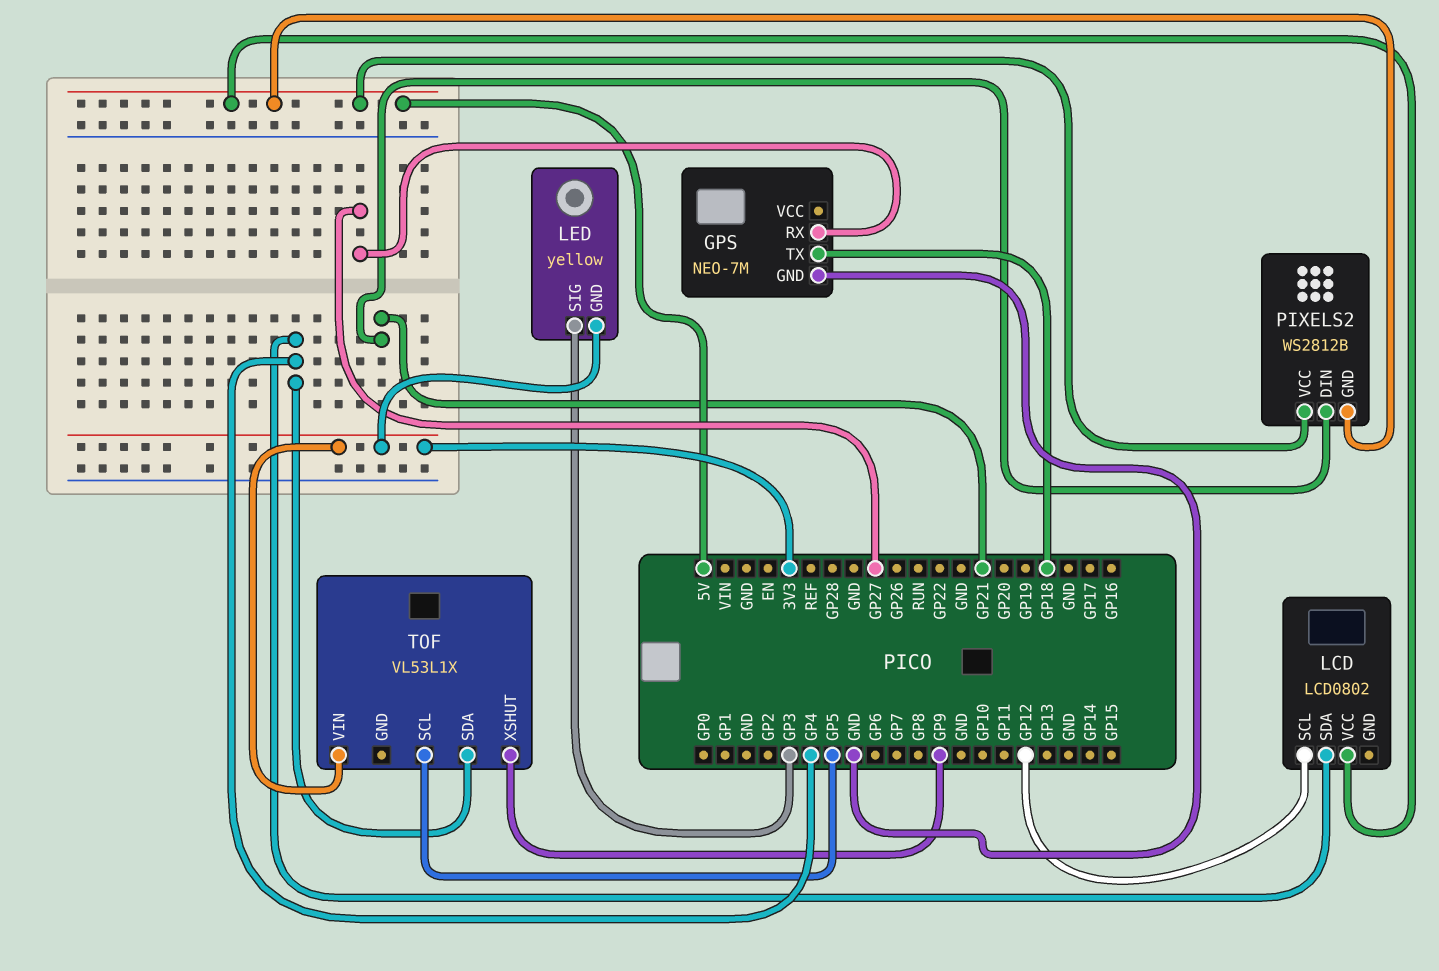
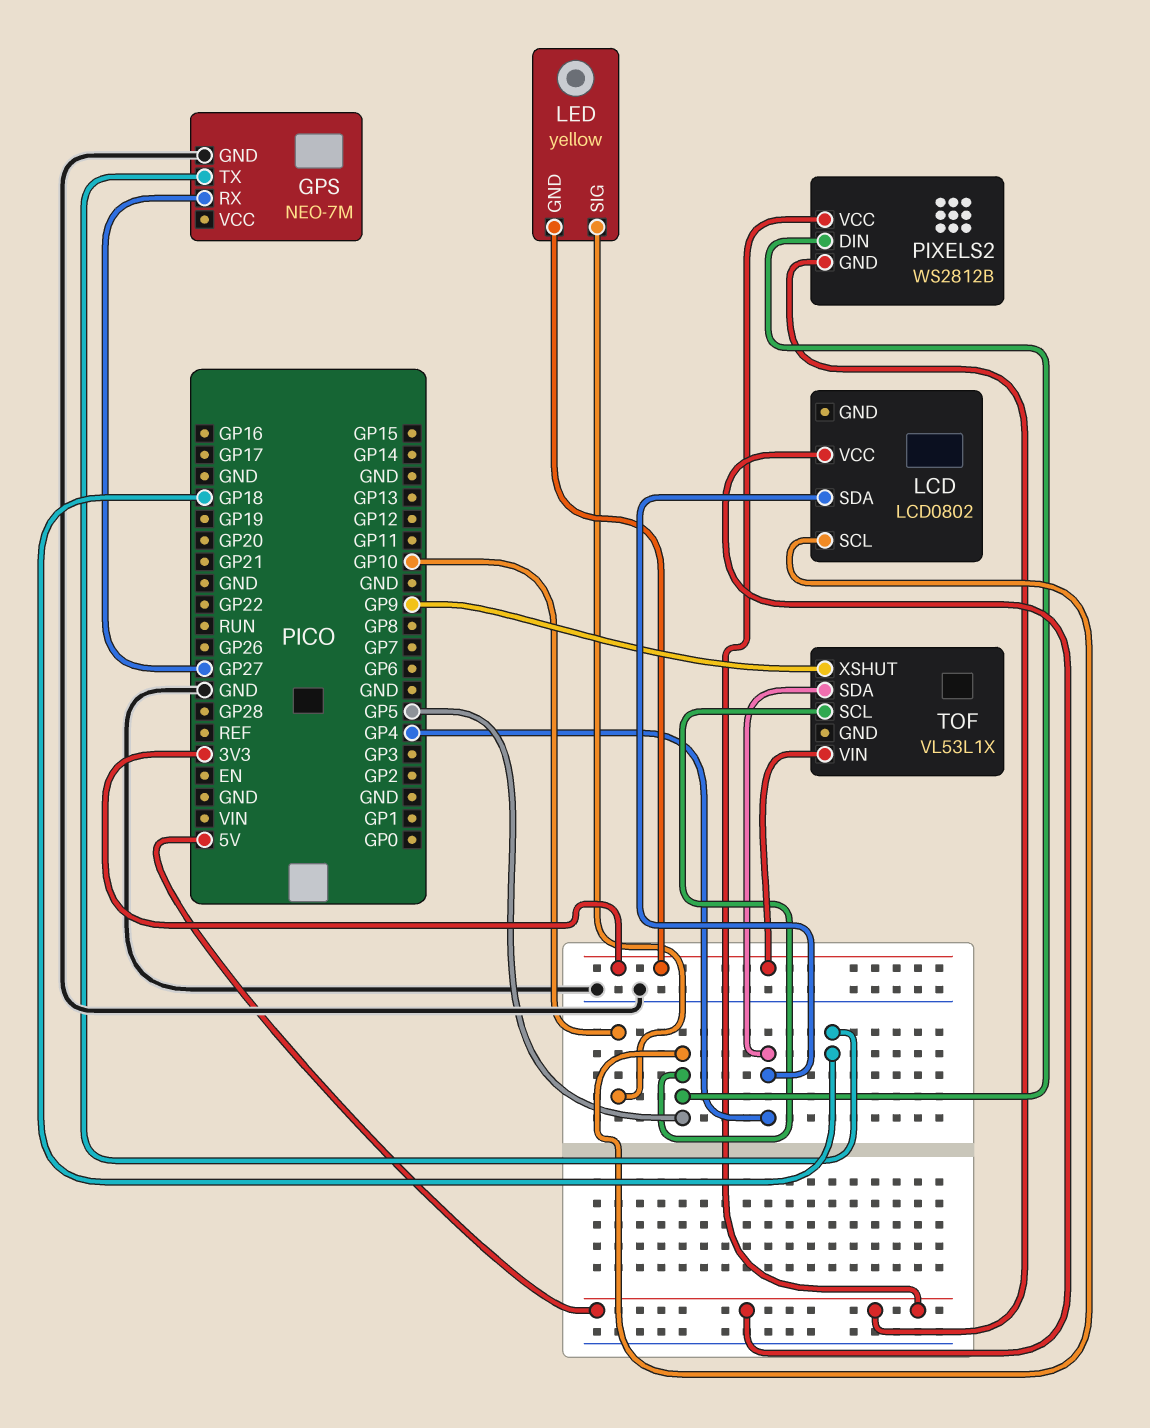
LCD pin SCL: GP12 -> GP5
LED pin SIG: GP3 -> GP10
PIXELS2 pin DIN: GP21 -> GP5

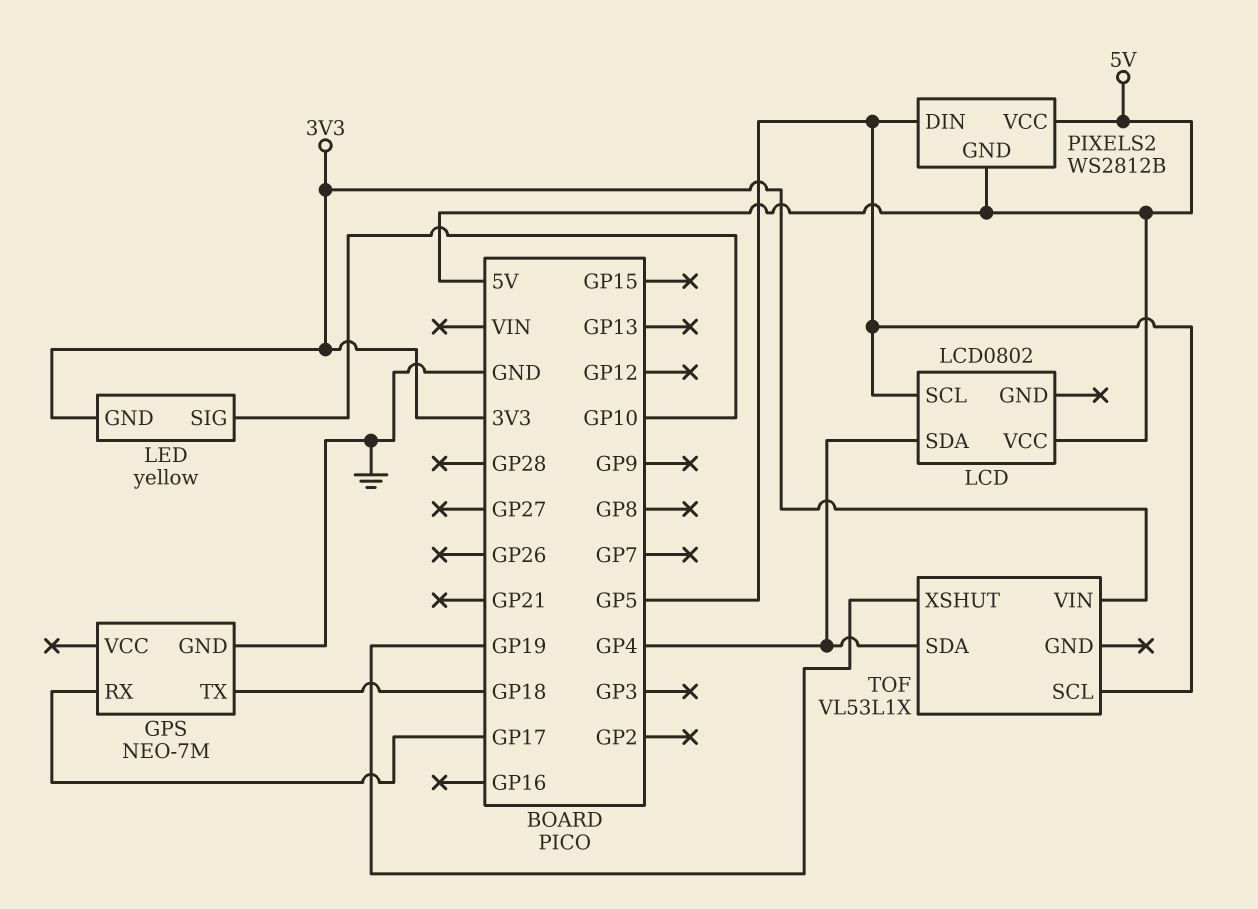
GPS pin RX: GP27 -> GP17
TOF pin XSHUT: GP9 -> GP19

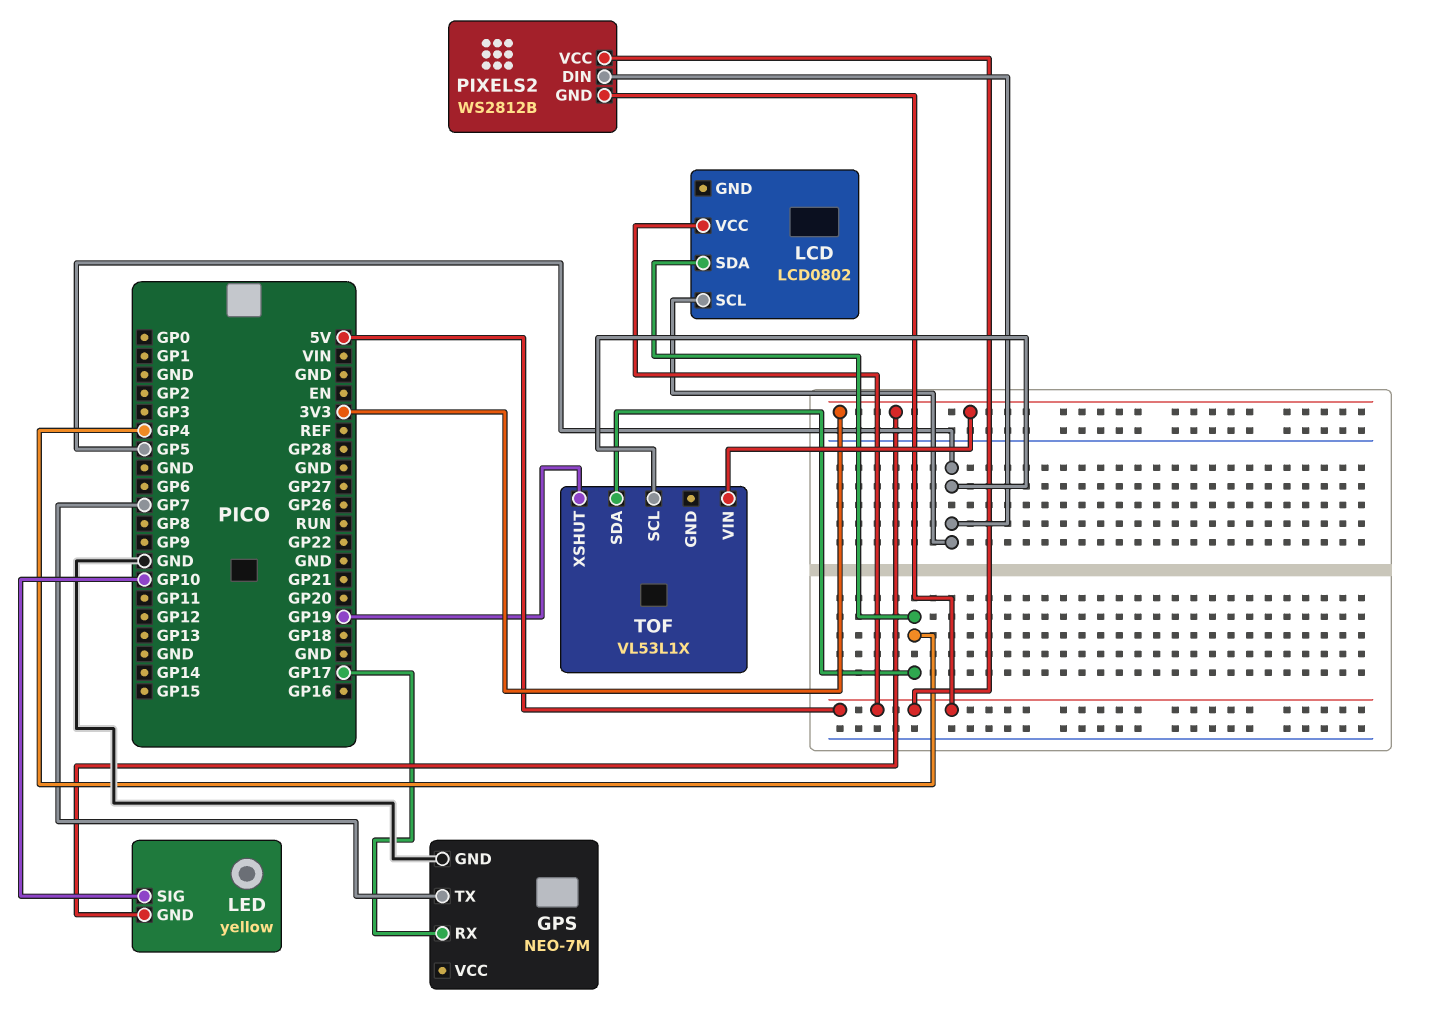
GPS pin TX: GP18 -> GP7

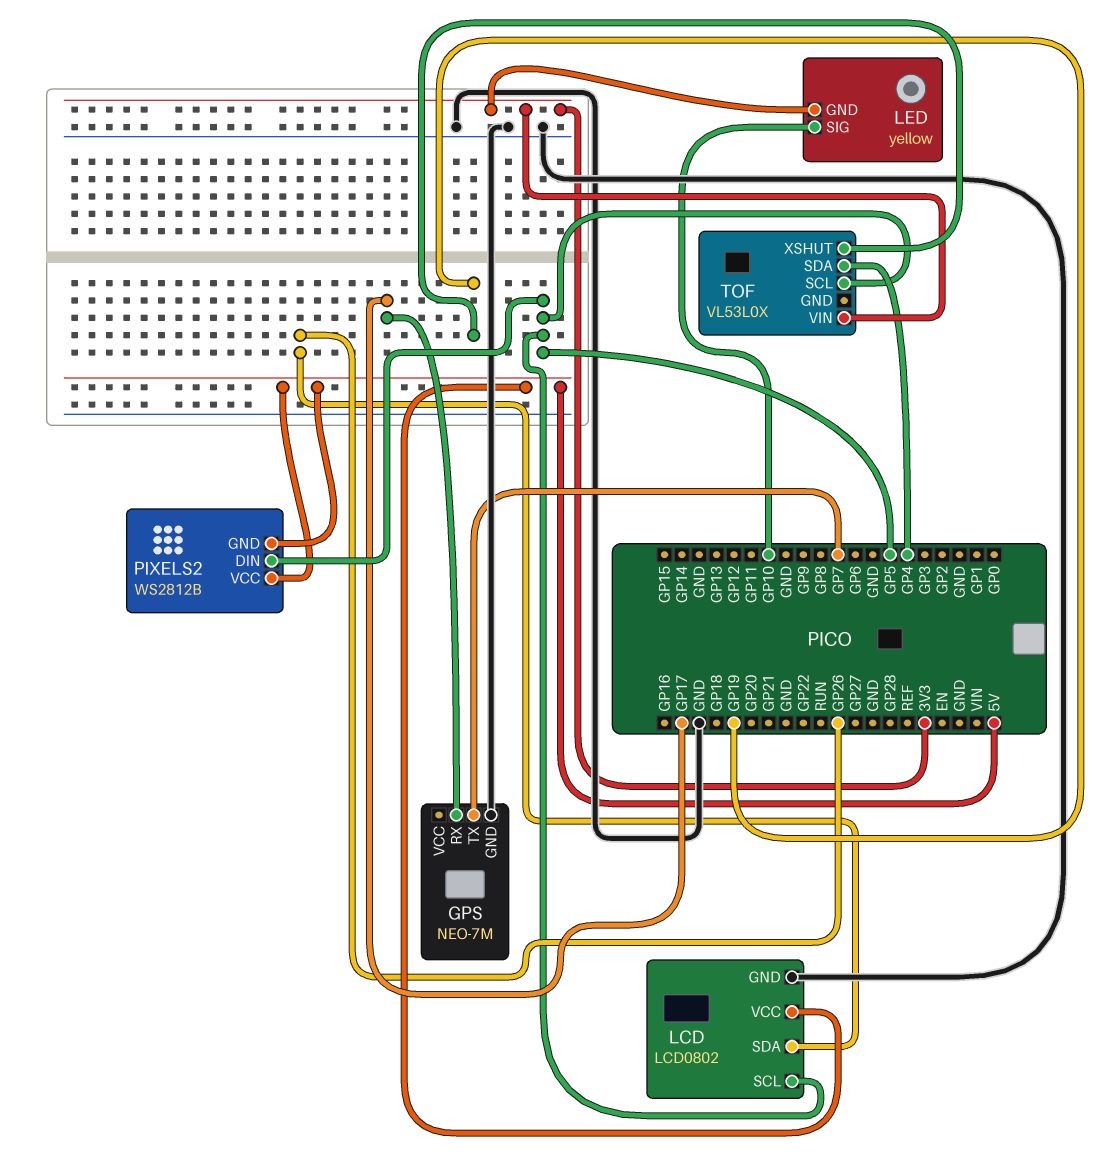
LCD pin GND: none -> GND
LCD pin SDA: GP4 -> GP26
TOF: VL53L1X -> VL53L0X

